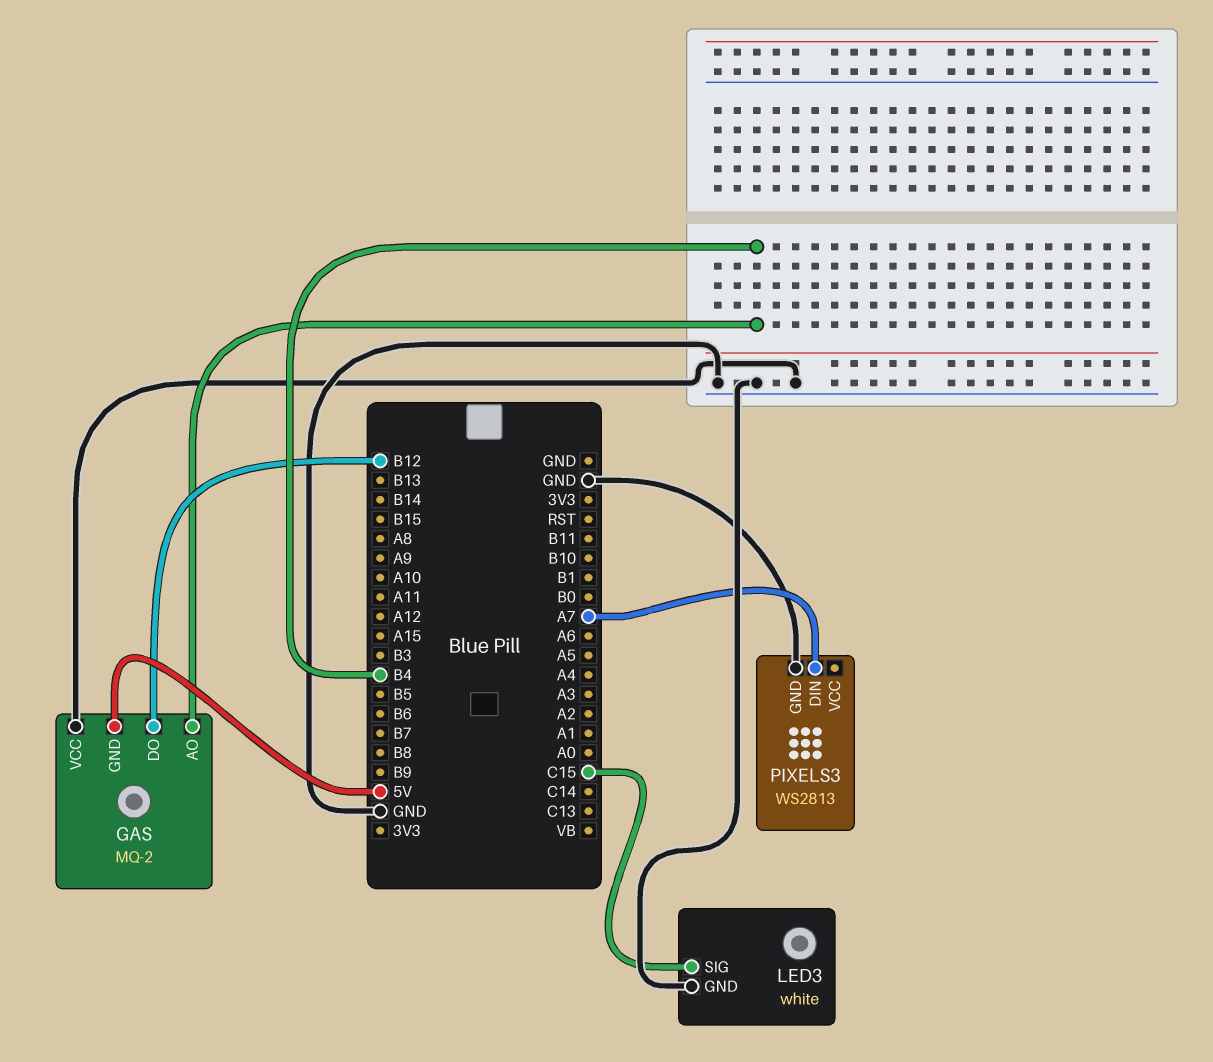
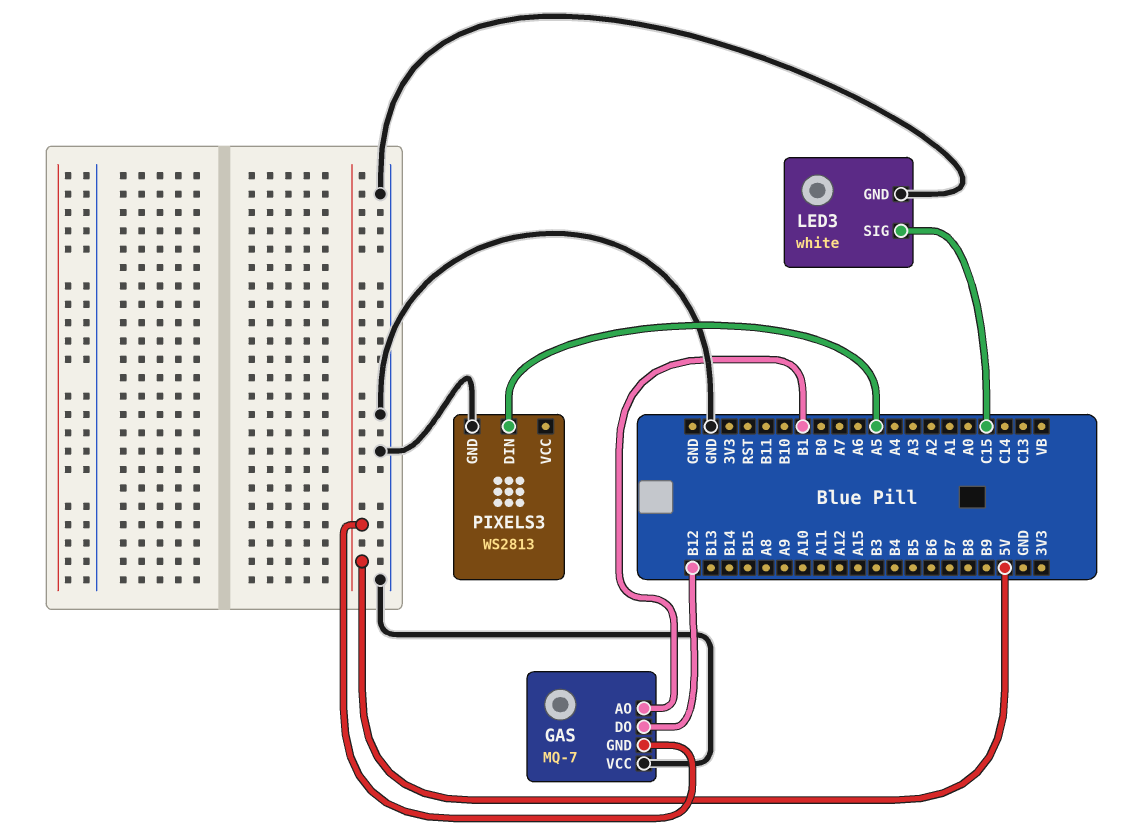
GAS: MQ-2 -> MQ-7
GAS pin AO: B4 -> B1
PIXELS3 pin DIN: A7 -> A5

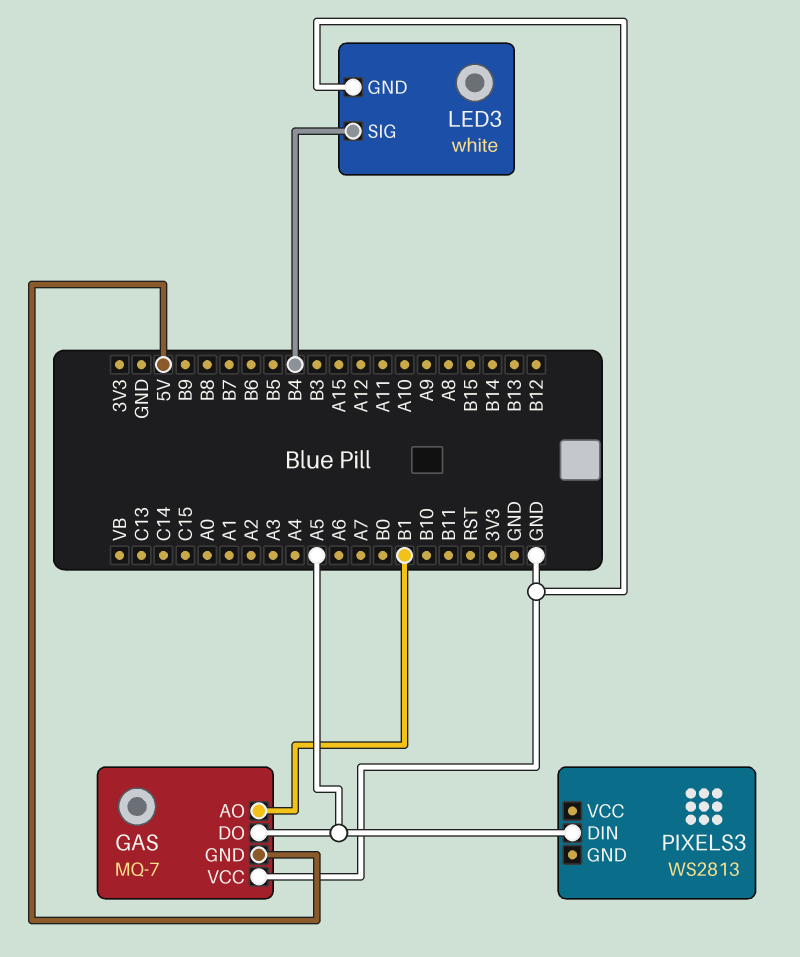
GAS pin DO: B12 -> A5
LED3 pin SIG: C15 -> B4
PIXELS3 pin GND: GND -> none

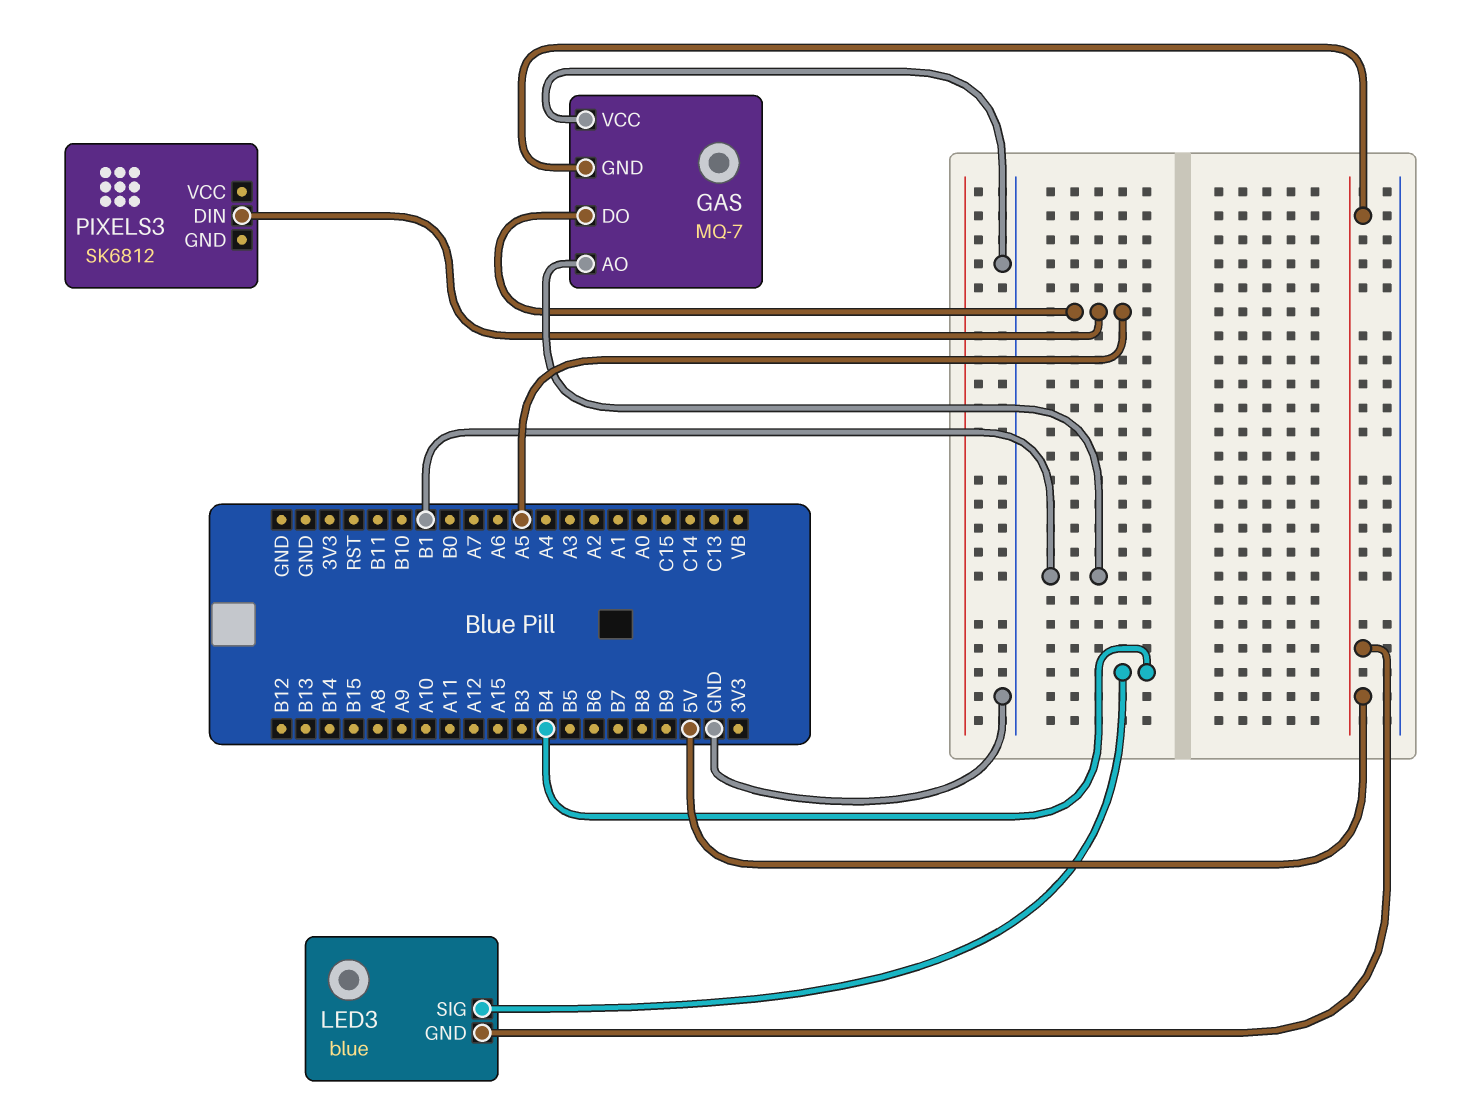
LED3: white -> blue
LED3 pin GND: GND -> 5V
PIXELS3: WS2813 -> SK6812

